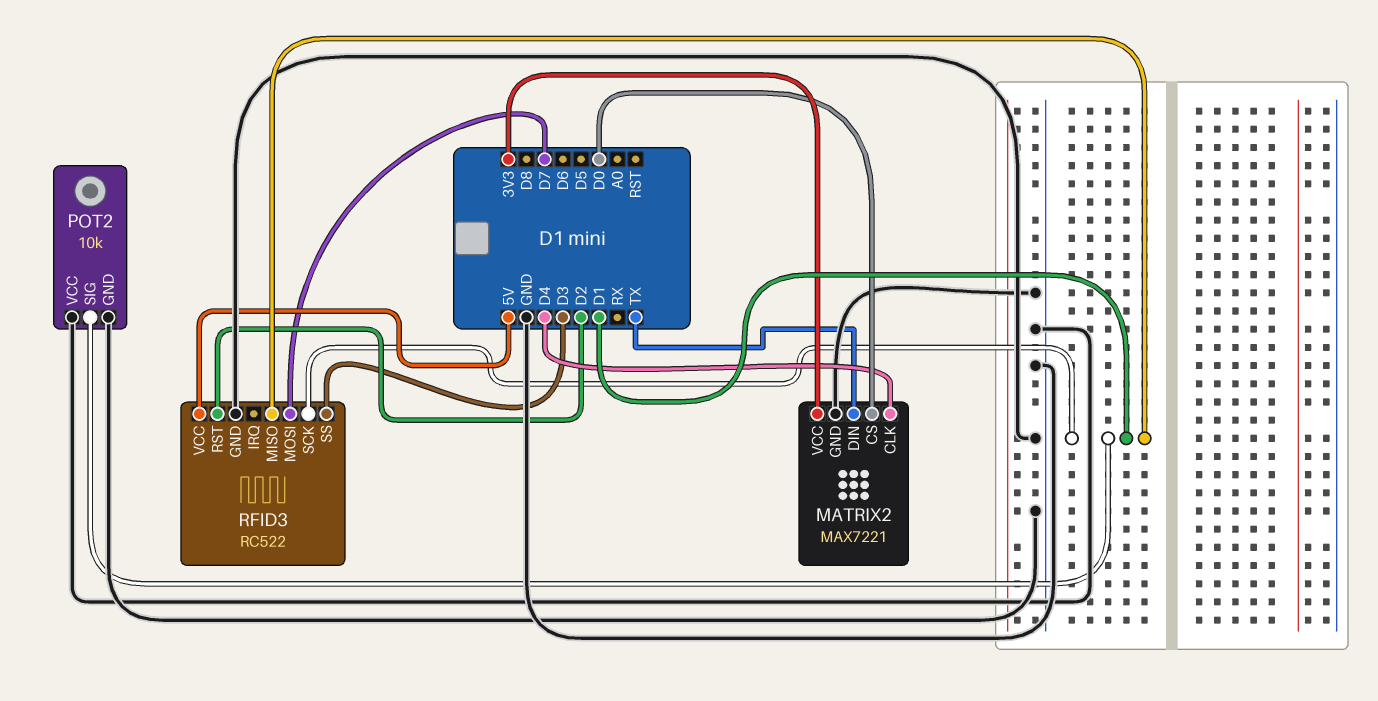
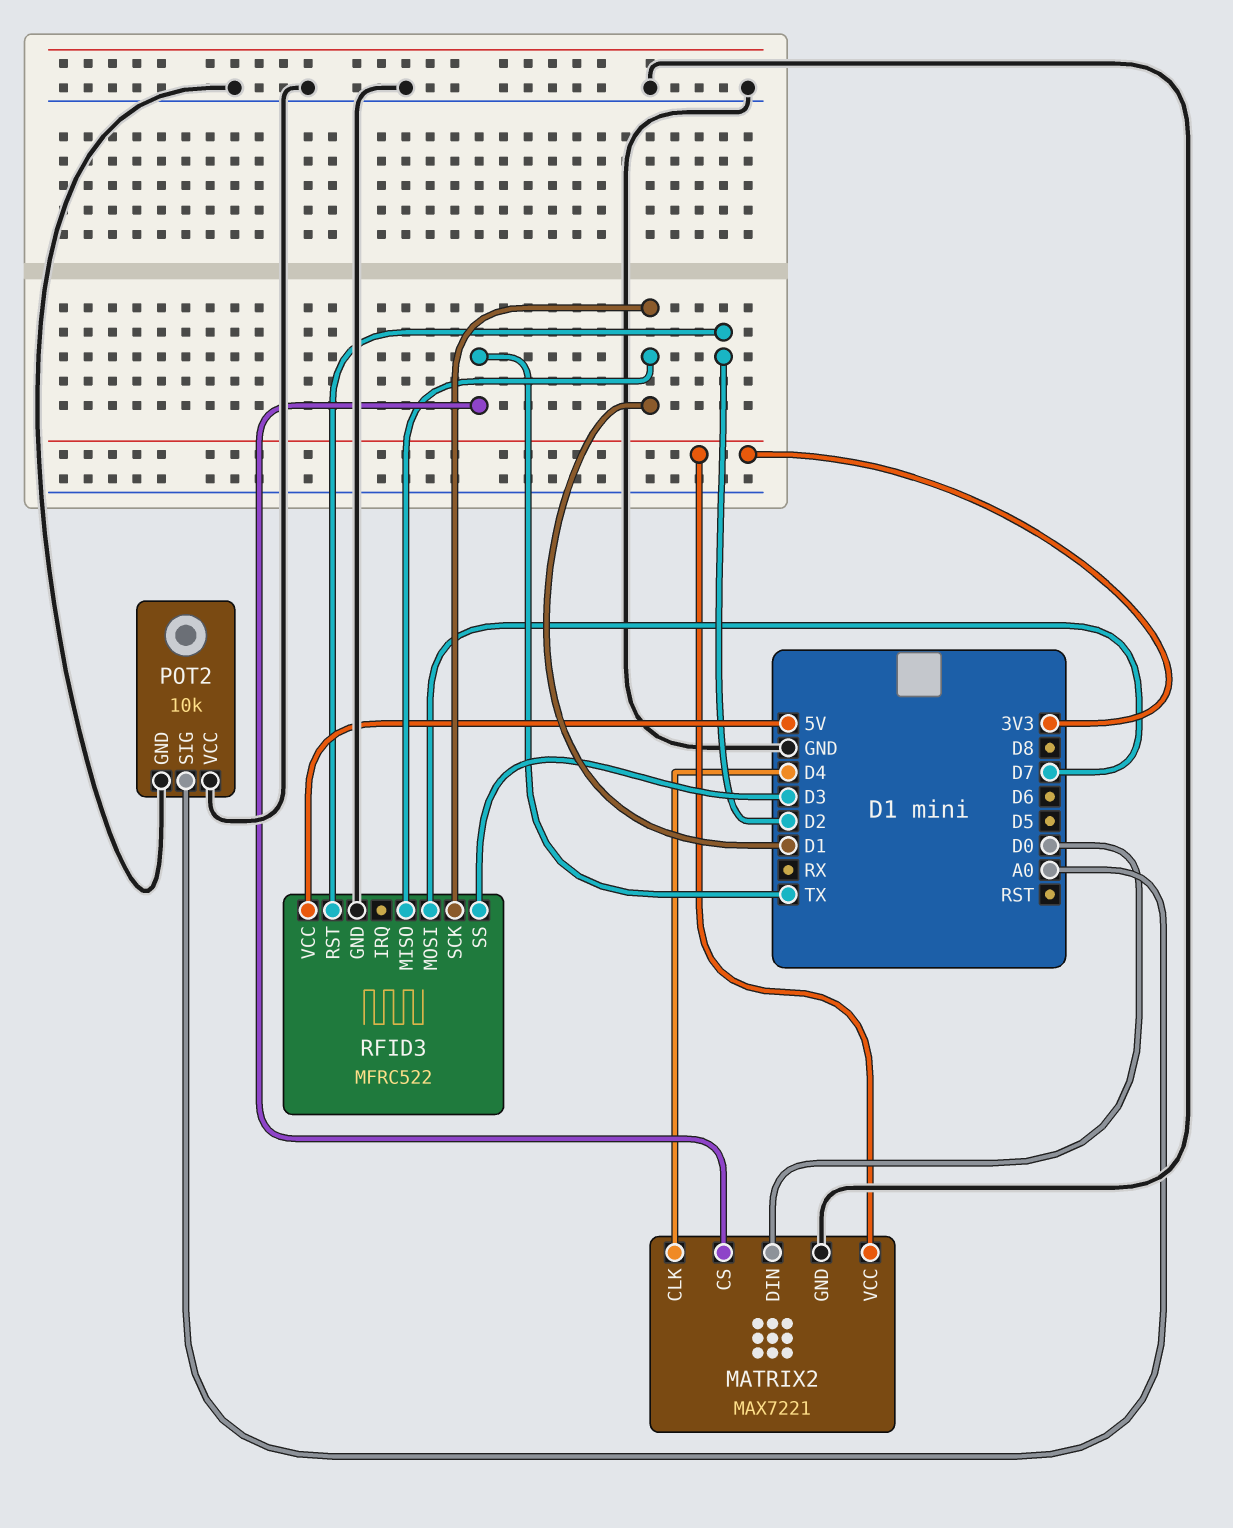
MATRIX2 pin CS: D0 -> TX
MATRIX2 pin DIN: TX -> D0
POT2 pin SIG: D1 -> A0
RFID3: RC522 -> MFRC522

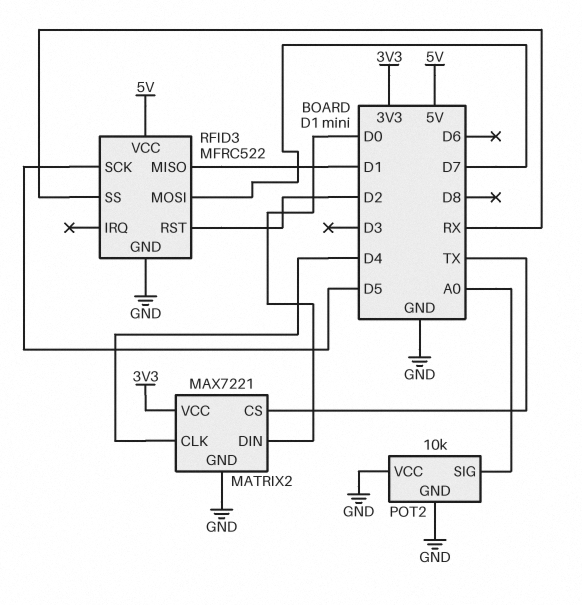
RFID3 pin SCK: D1 -> D5
RFID3 pin SS: D3 -> RX

